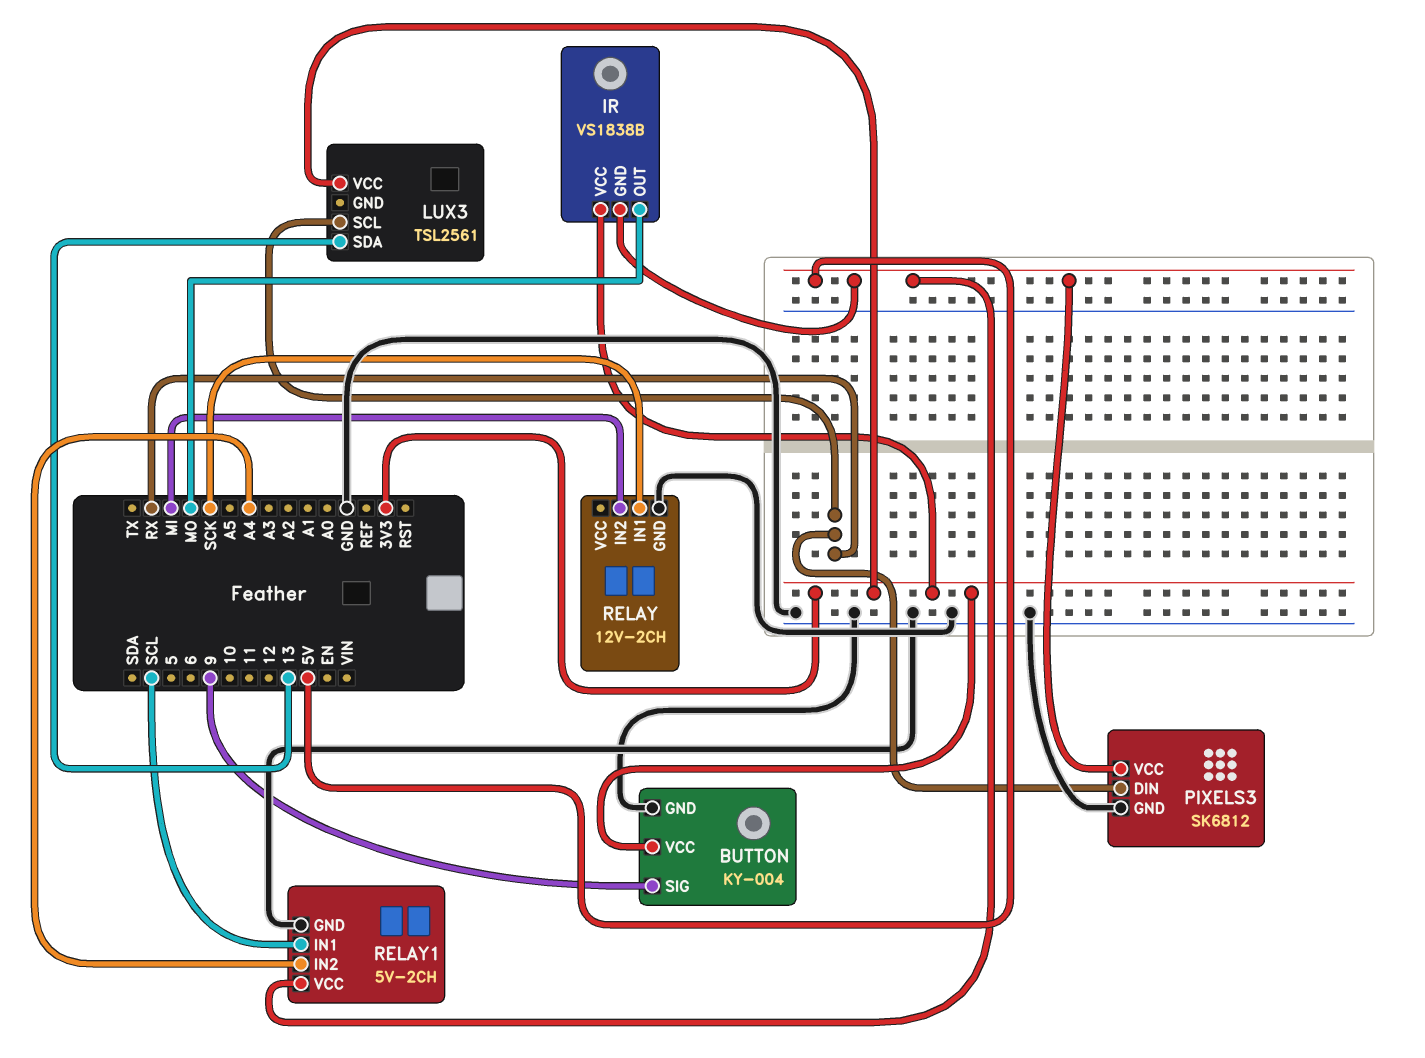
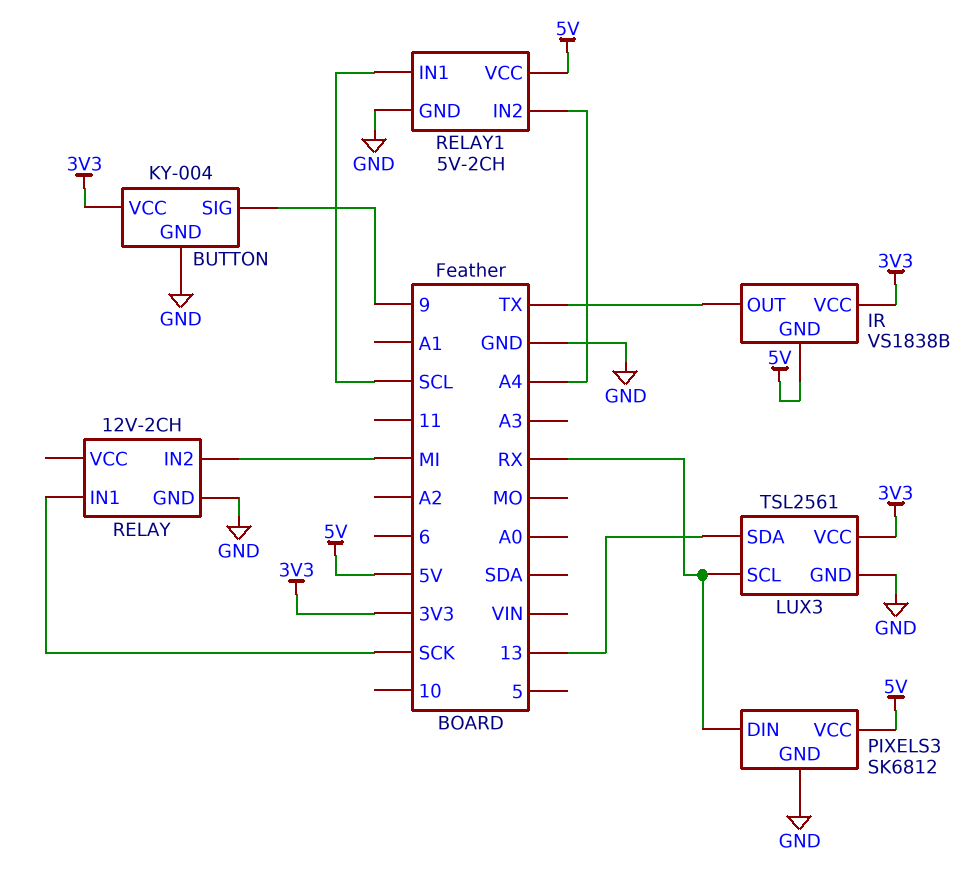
IR pin OUT: MO -> TX
LUX3 pin GND: none -> GND

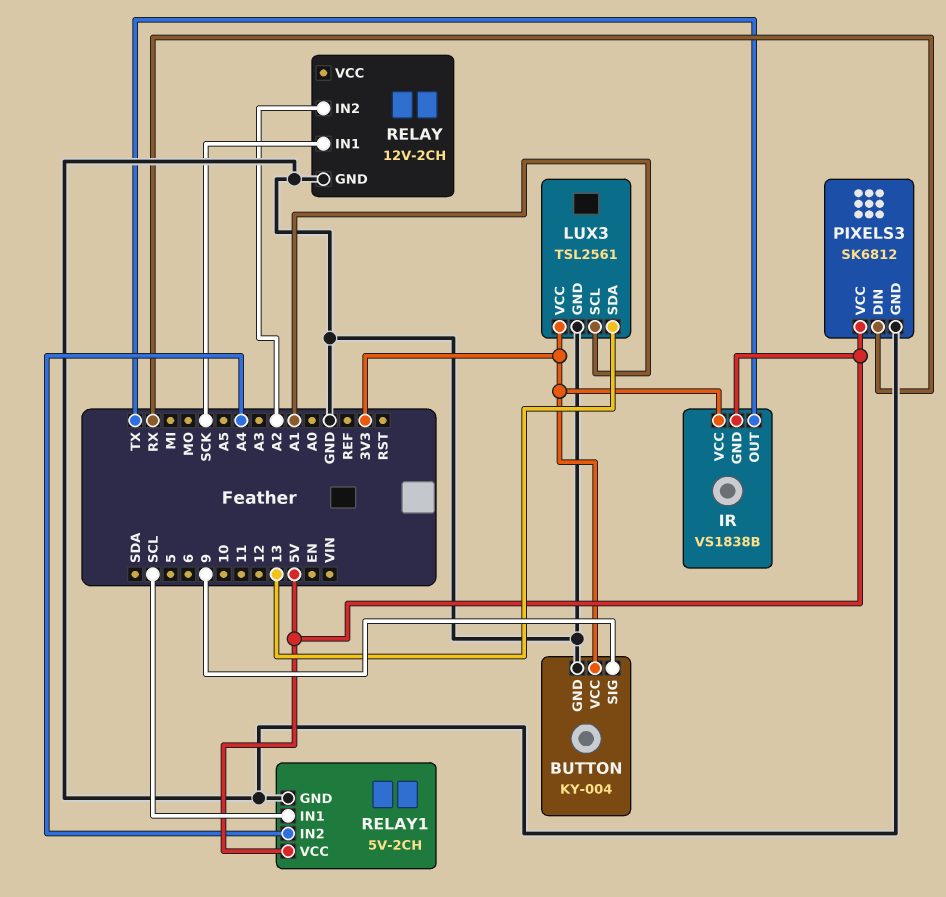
LUX3 pin SCL: RX -> A1
RELAY pin IN2: MI -> A2

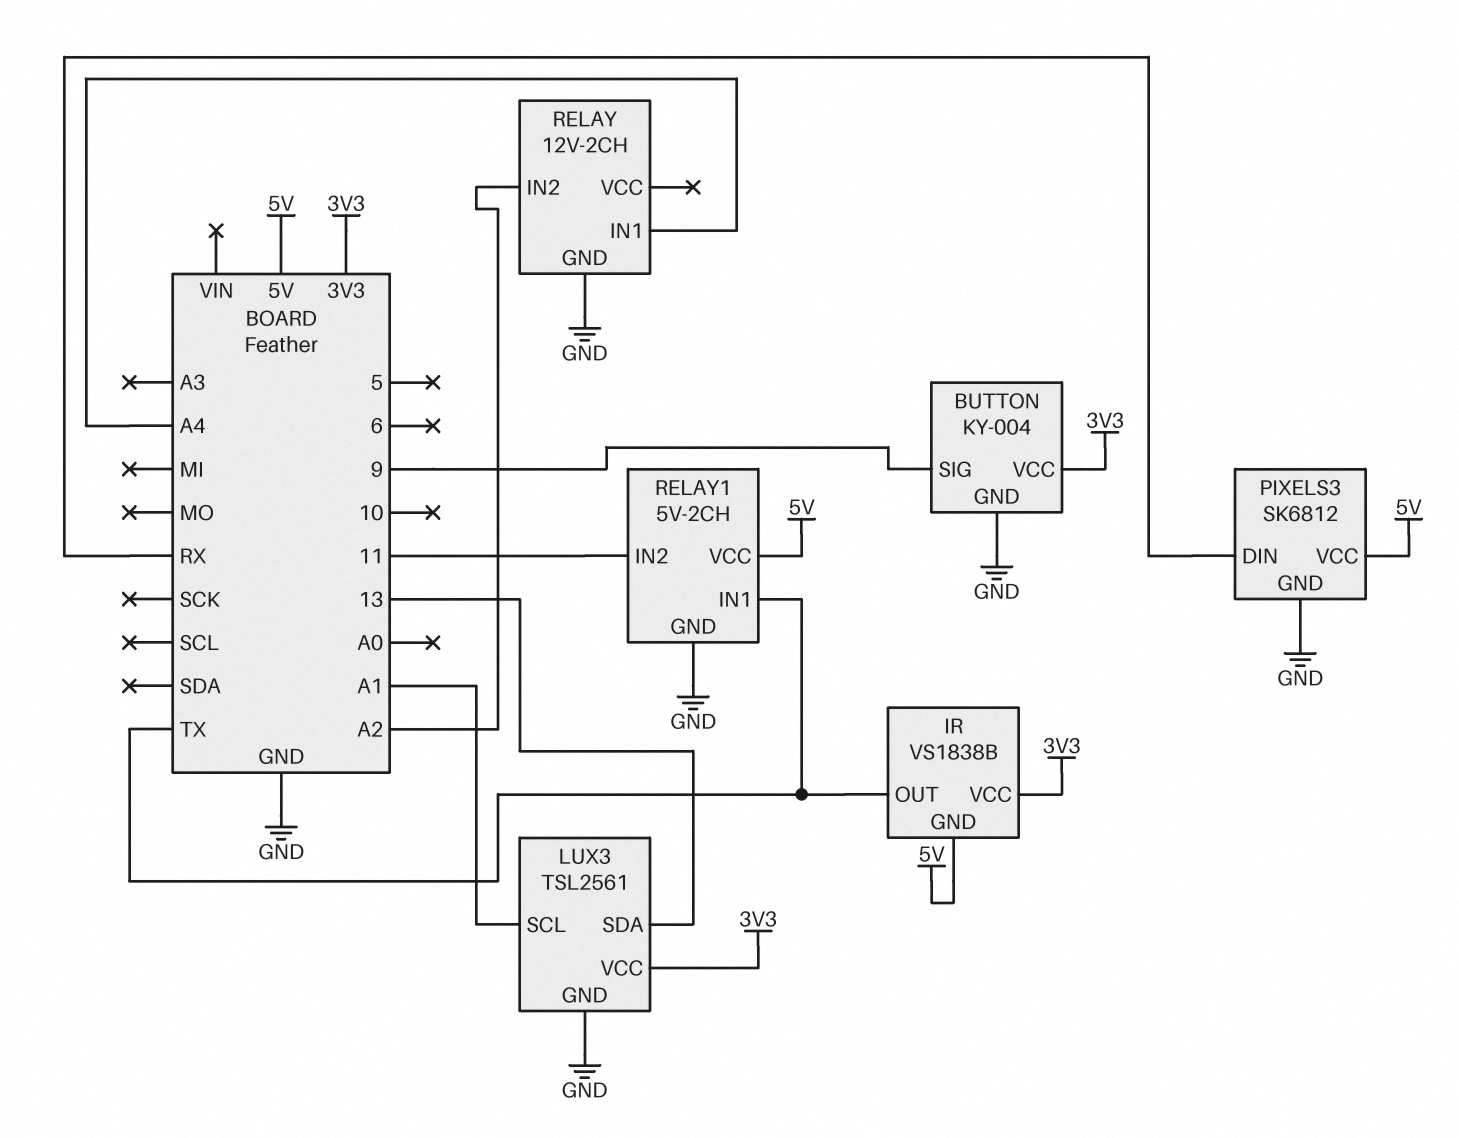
RELAY pin IN1: SCK -> A4
RELAY1 pin IN1: SCL -> TX
RELAY1 pin IN2: A4 -> 11

